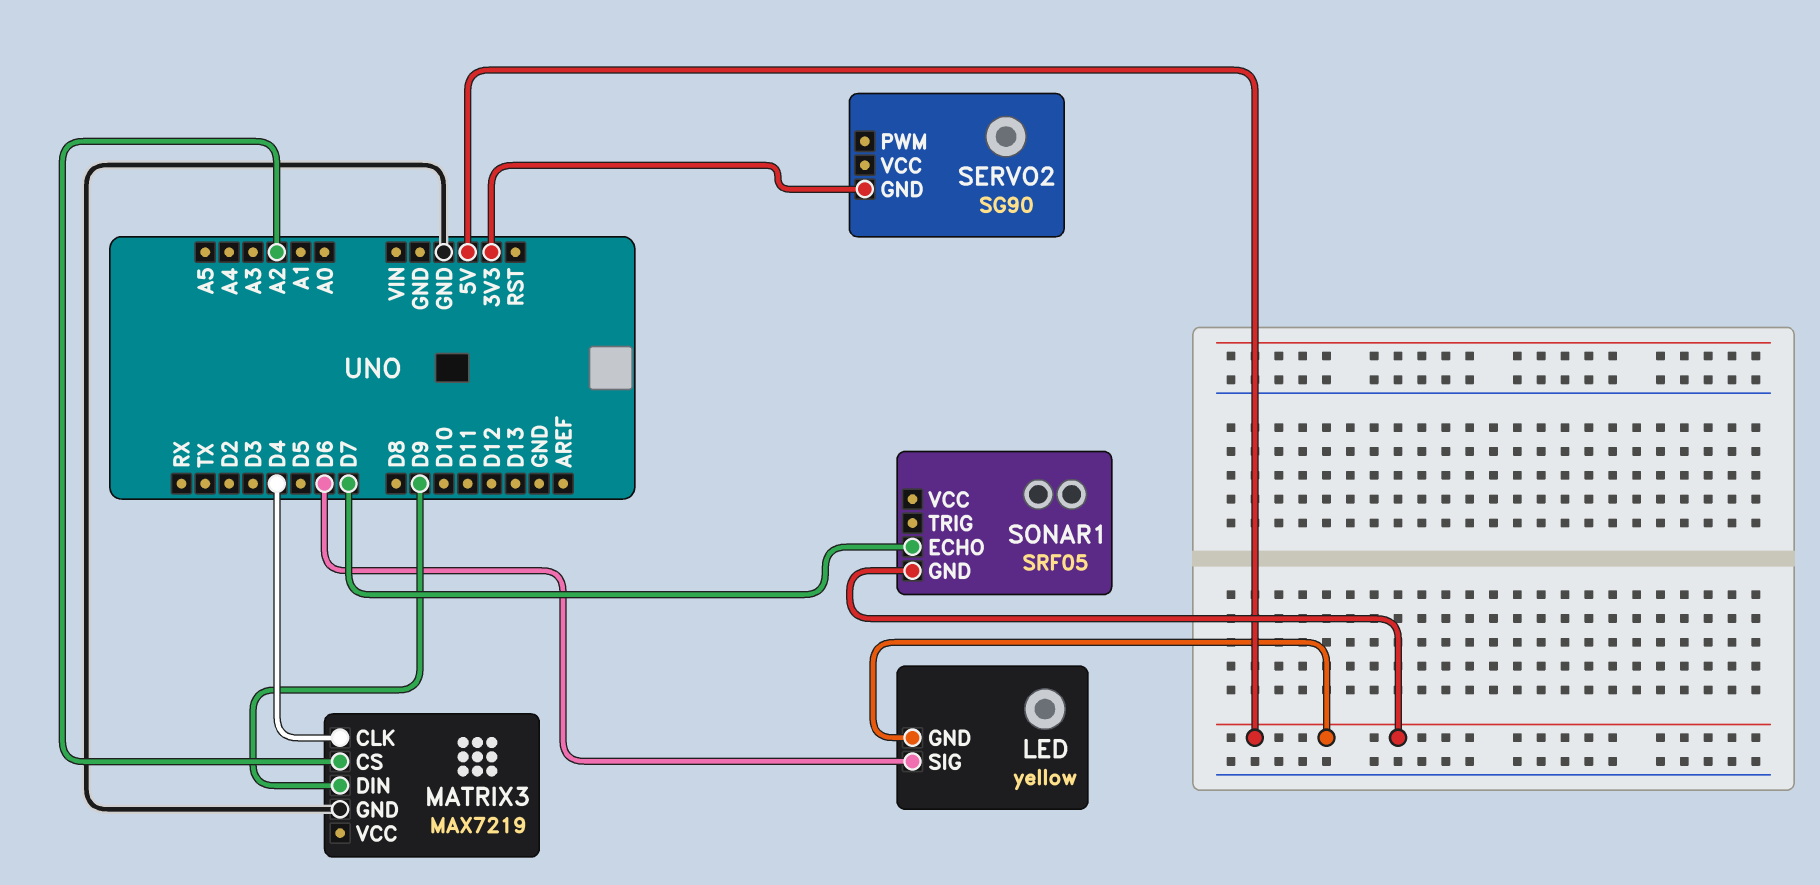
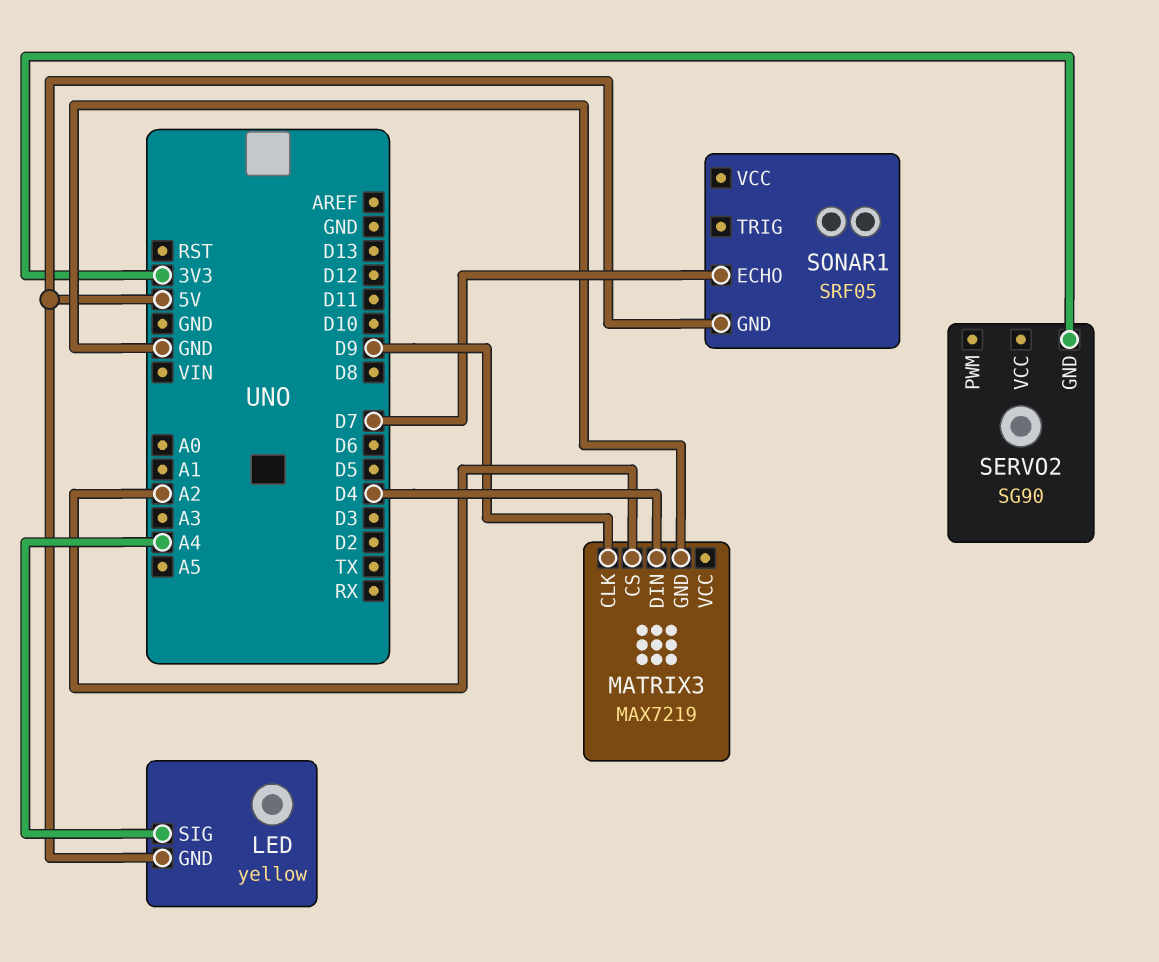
LED pin SIG: D6 -> A4
MATRIX3 pin CLK: D4 -> D9
MATRIX3 pin DIN: D9 -> D4

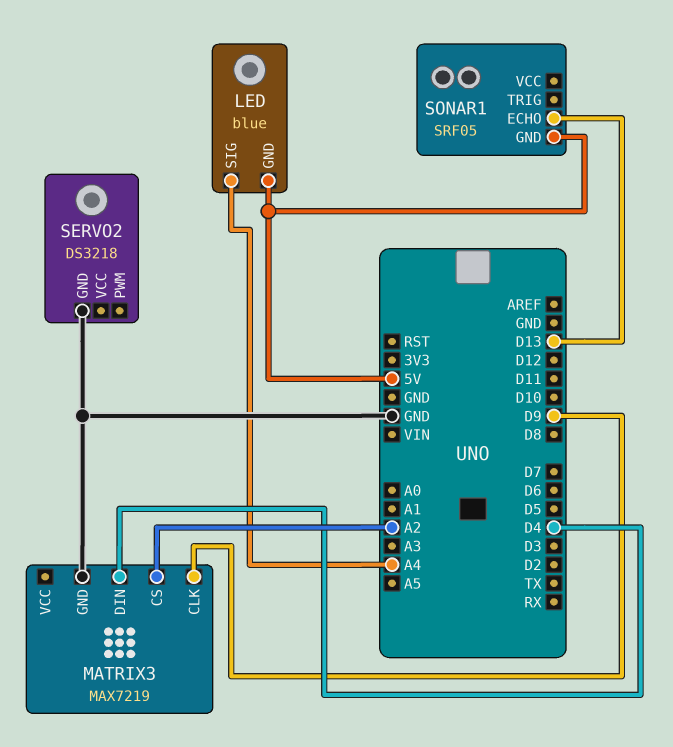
LED: yellow -> blue
SERVO2: SG90 -> DS3218
SERVO2 pin GND: 3V3 -> GND
SONAR1 pin ECHO: D7 -> D13

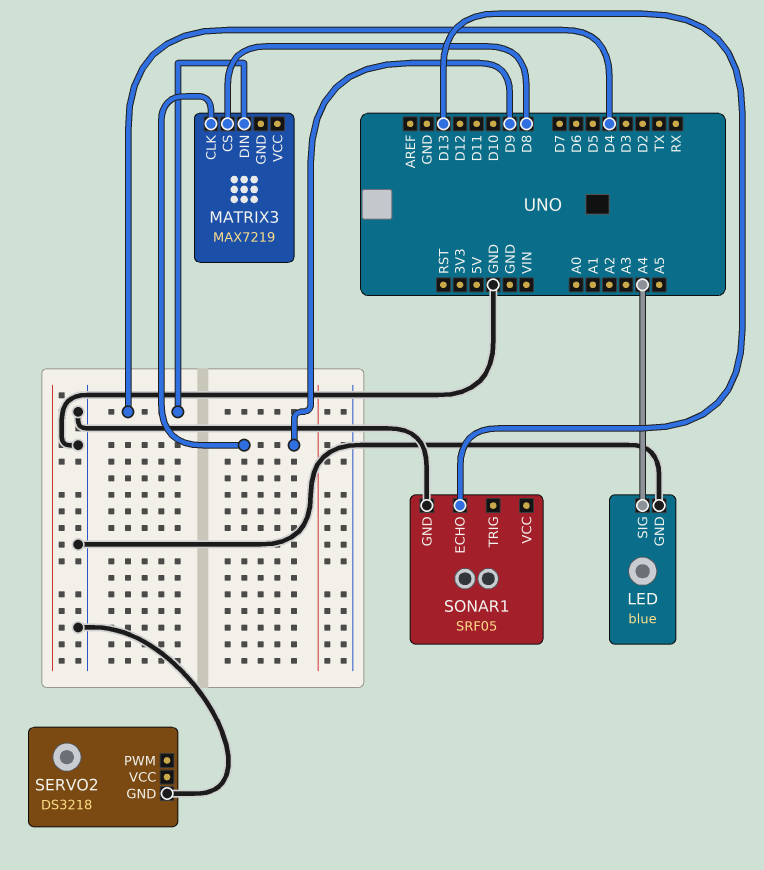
LED pin GND: 5V -> GND
MATRIX3 pin CS: A2 -> D8
MATRIX3 pin GND: GND -> none
SONAR1 pin GND: 5V -> GND

